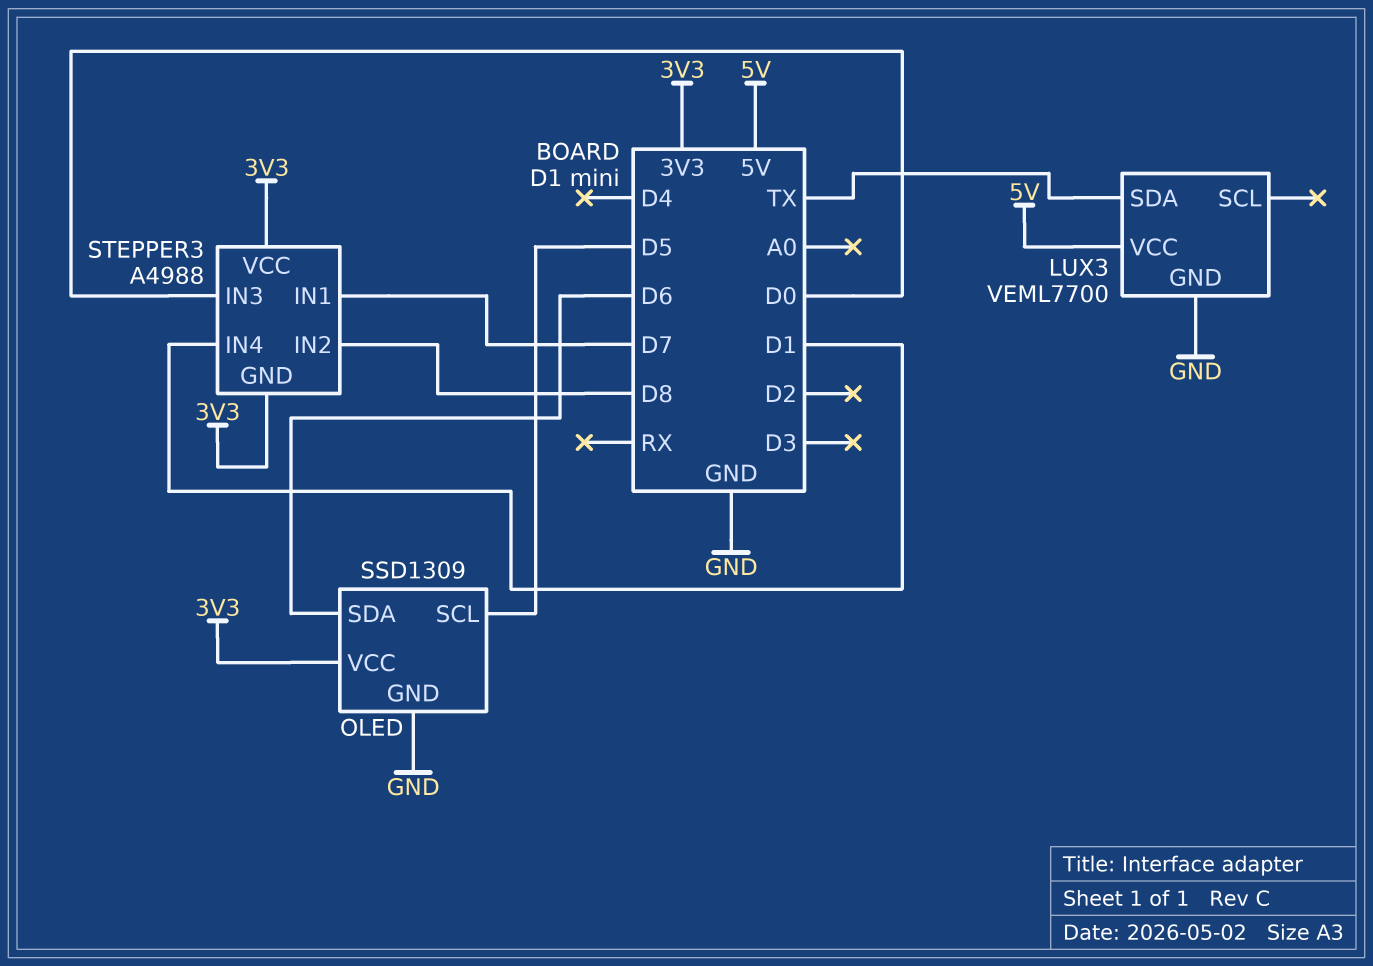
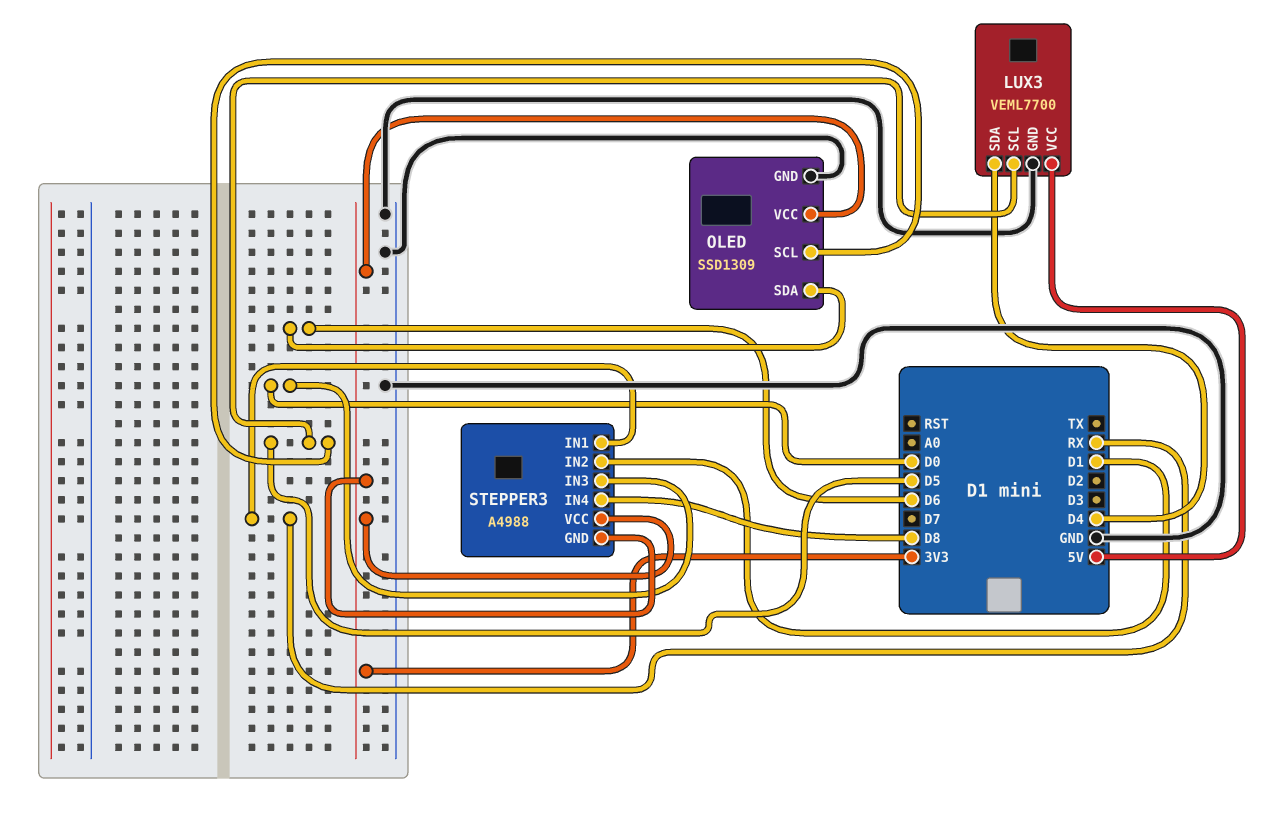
LUX3 pin SCL: none -> D5
LUX3 pin SDA: TX -> D4
STEPPER3 pin IN1: D7 -> RX
STEPPER3 pin IN2: D8 -> D1
STEPPER3 pin IN4: D1 -> D8

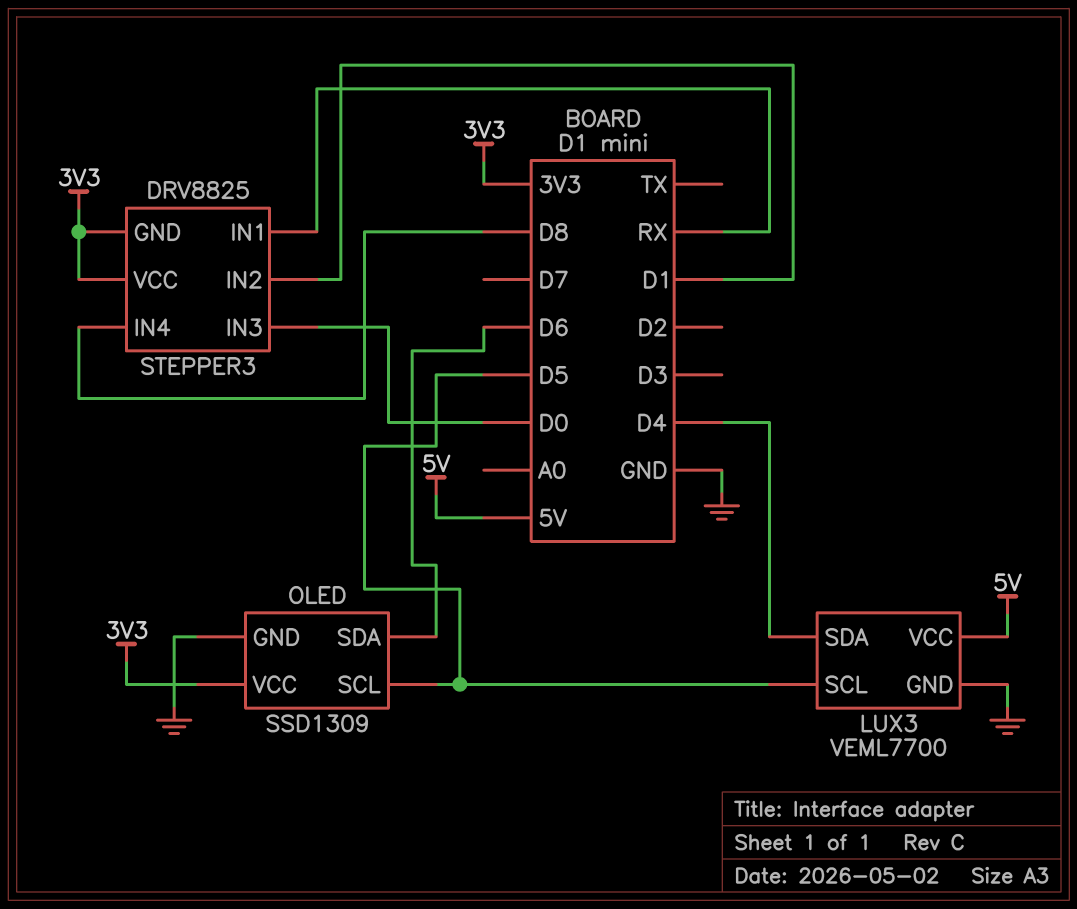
STEPPER3: A4988 -> DRV8825

